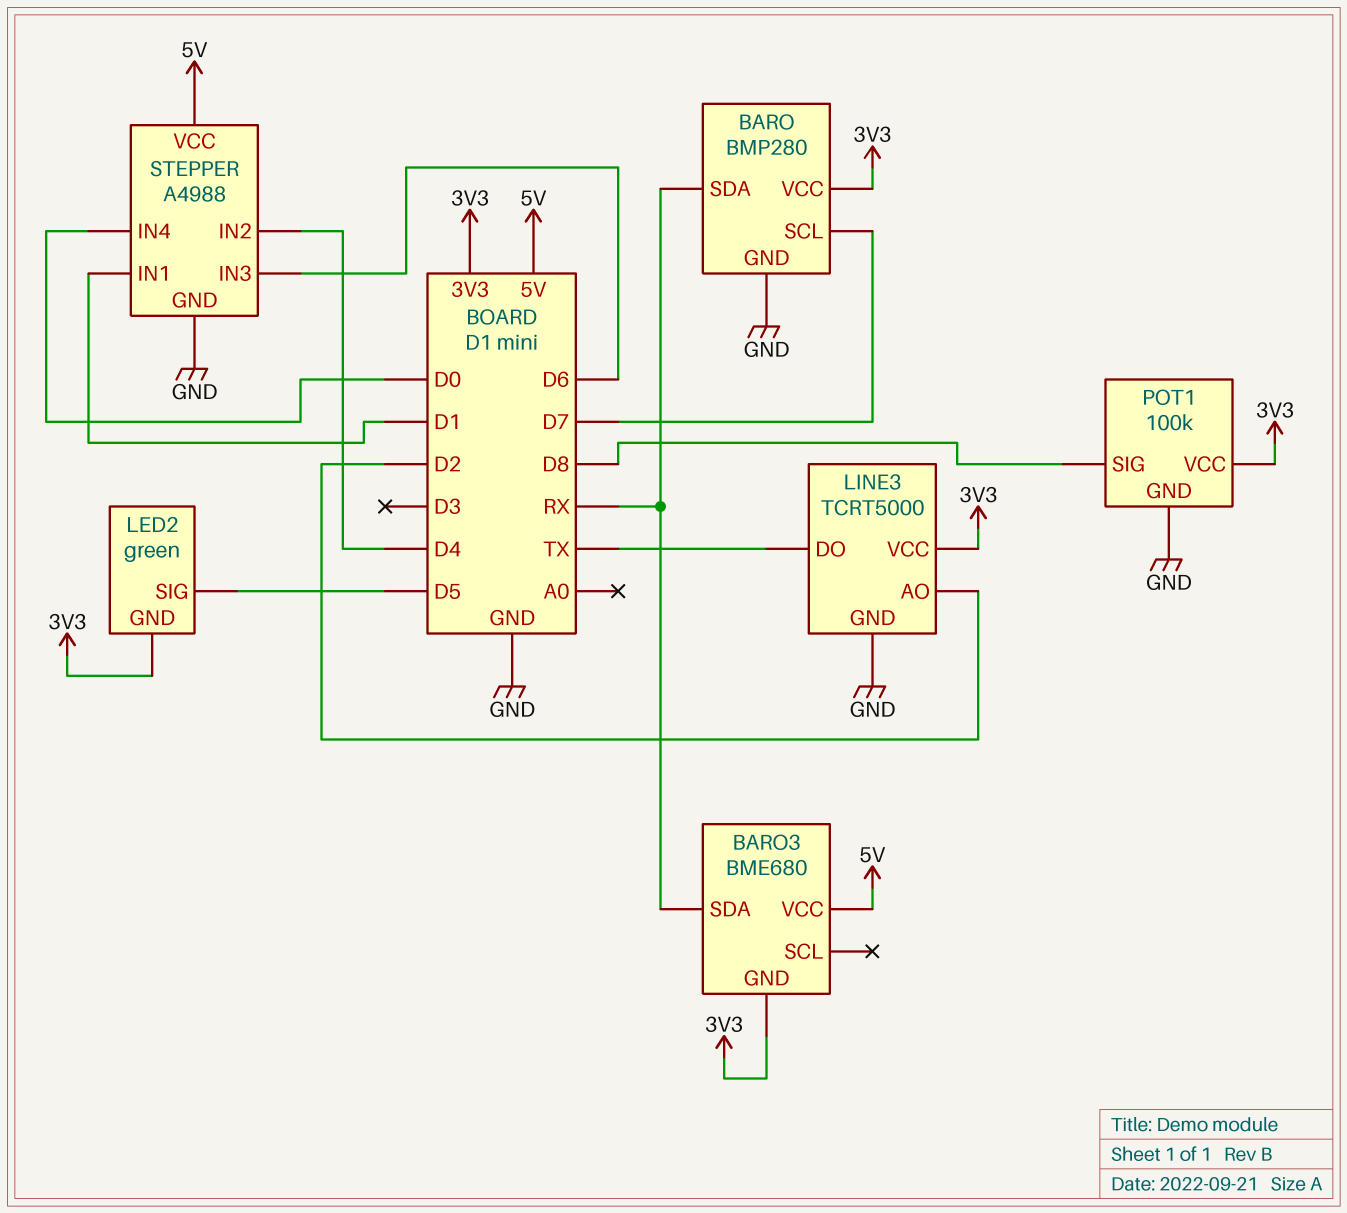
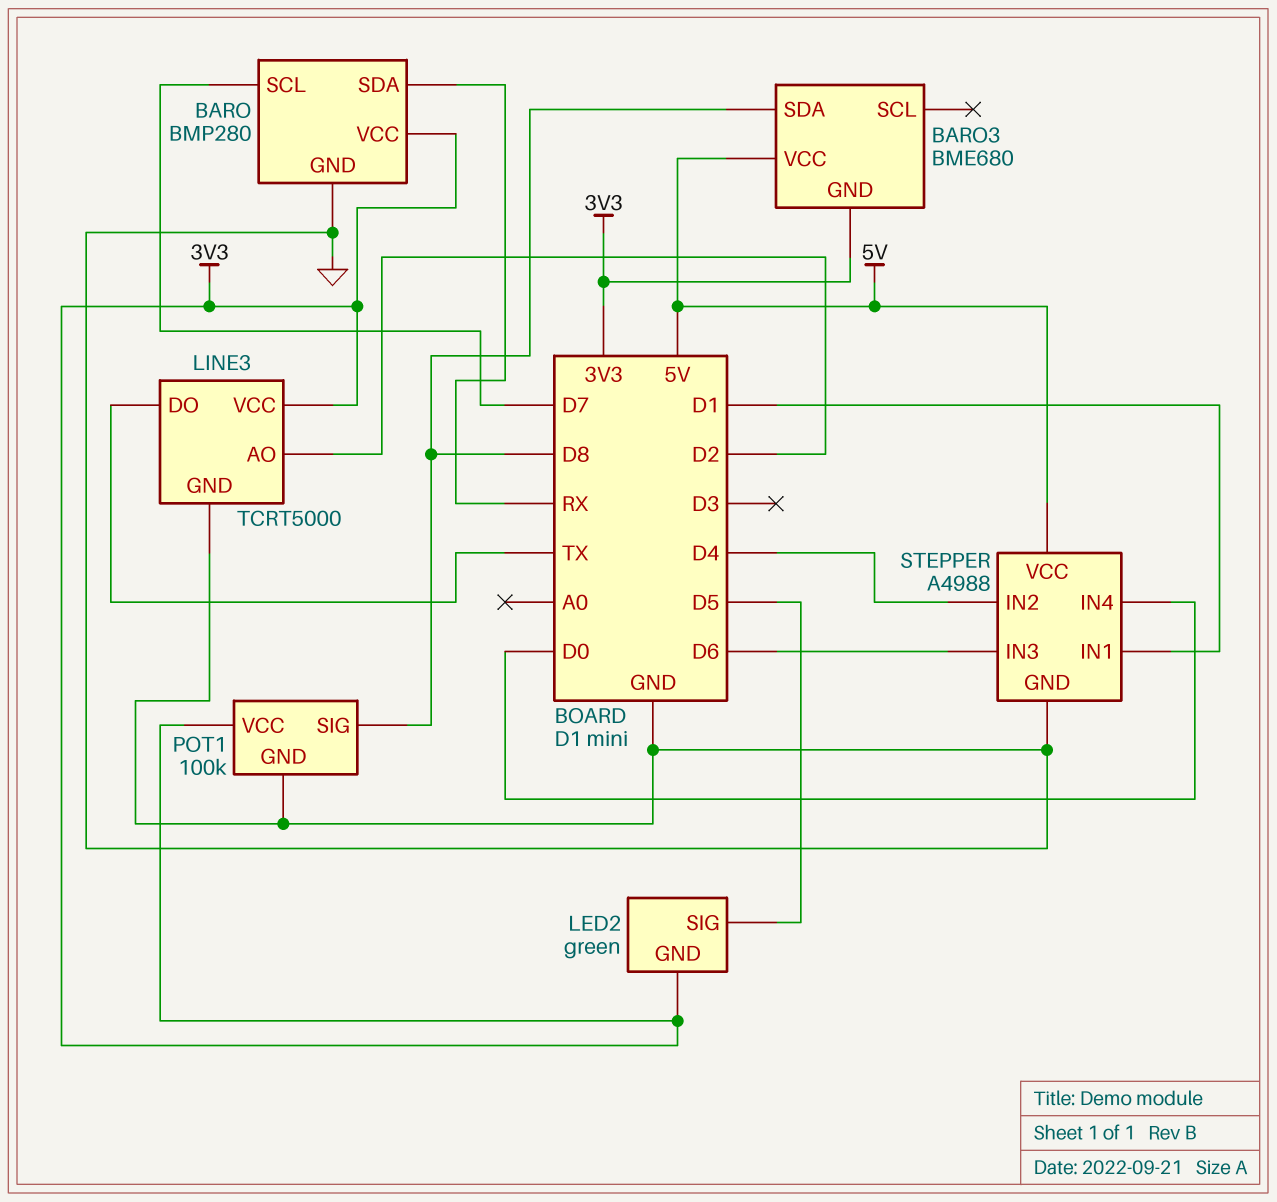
BARO3 pin SDA: RX -> D8

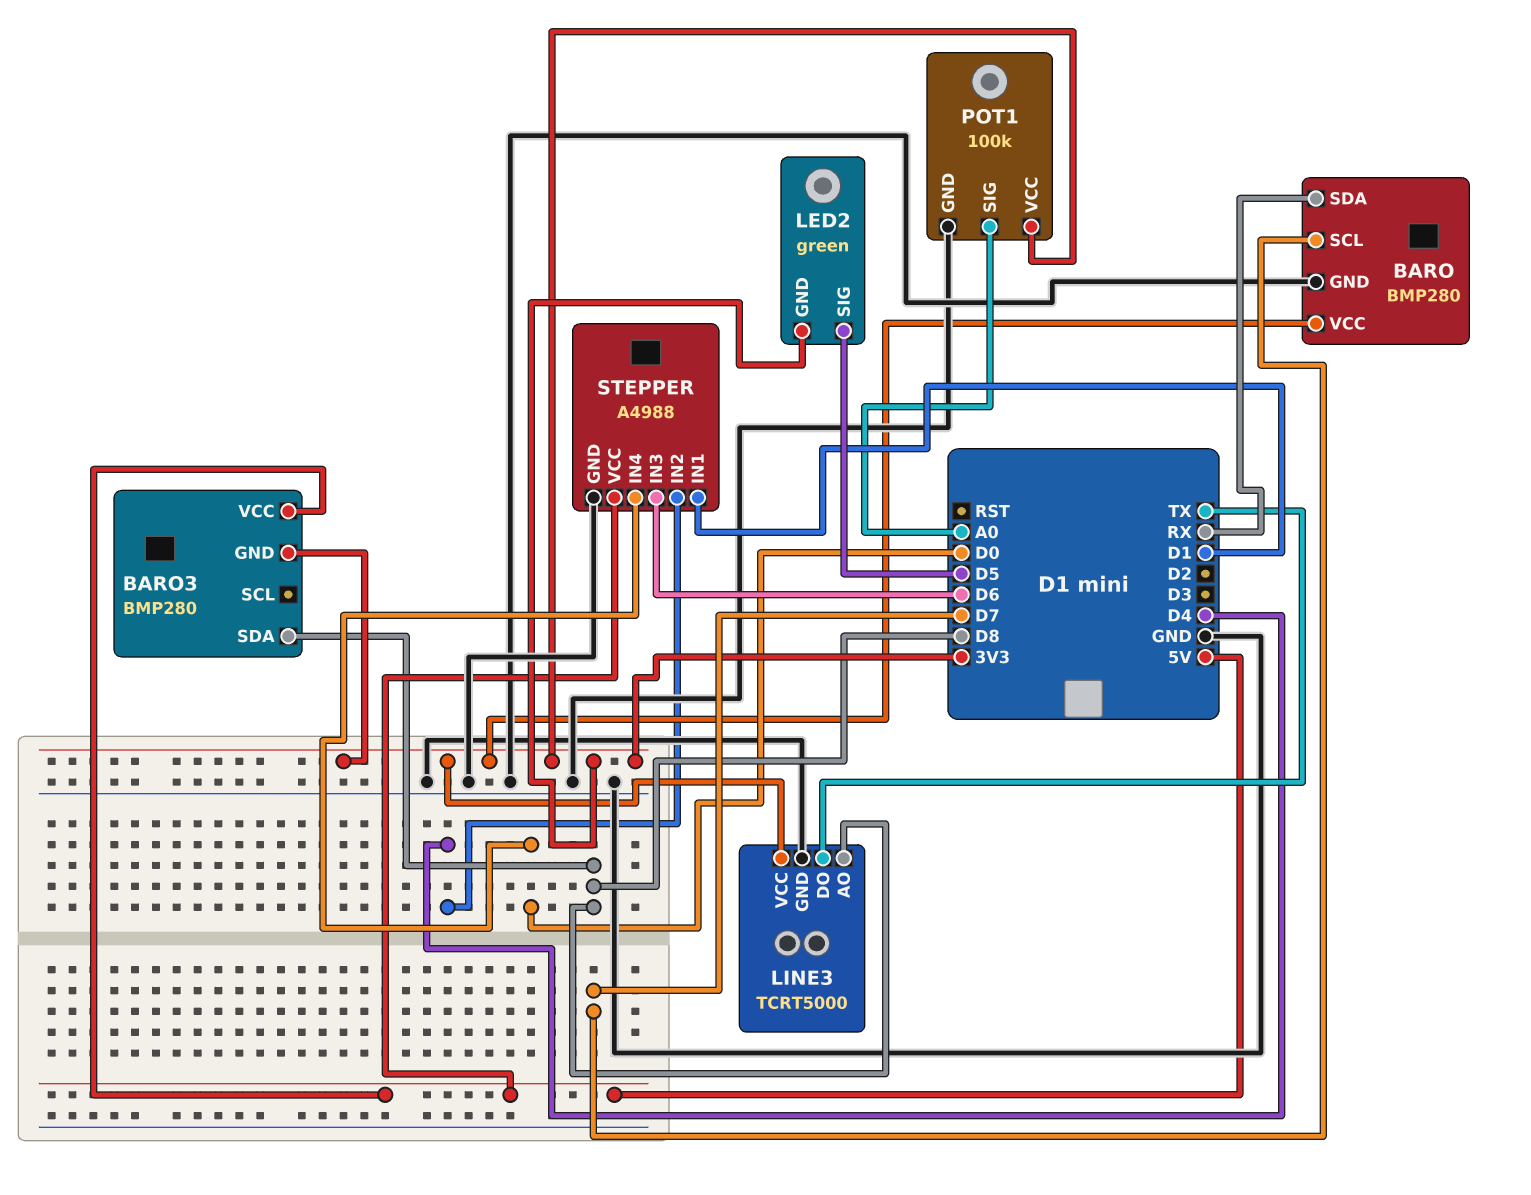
BARO3: BME680 -> BMP280
LINE3 pin AO: D2 -> D8
POT1 pin SIG: D8 -> A0

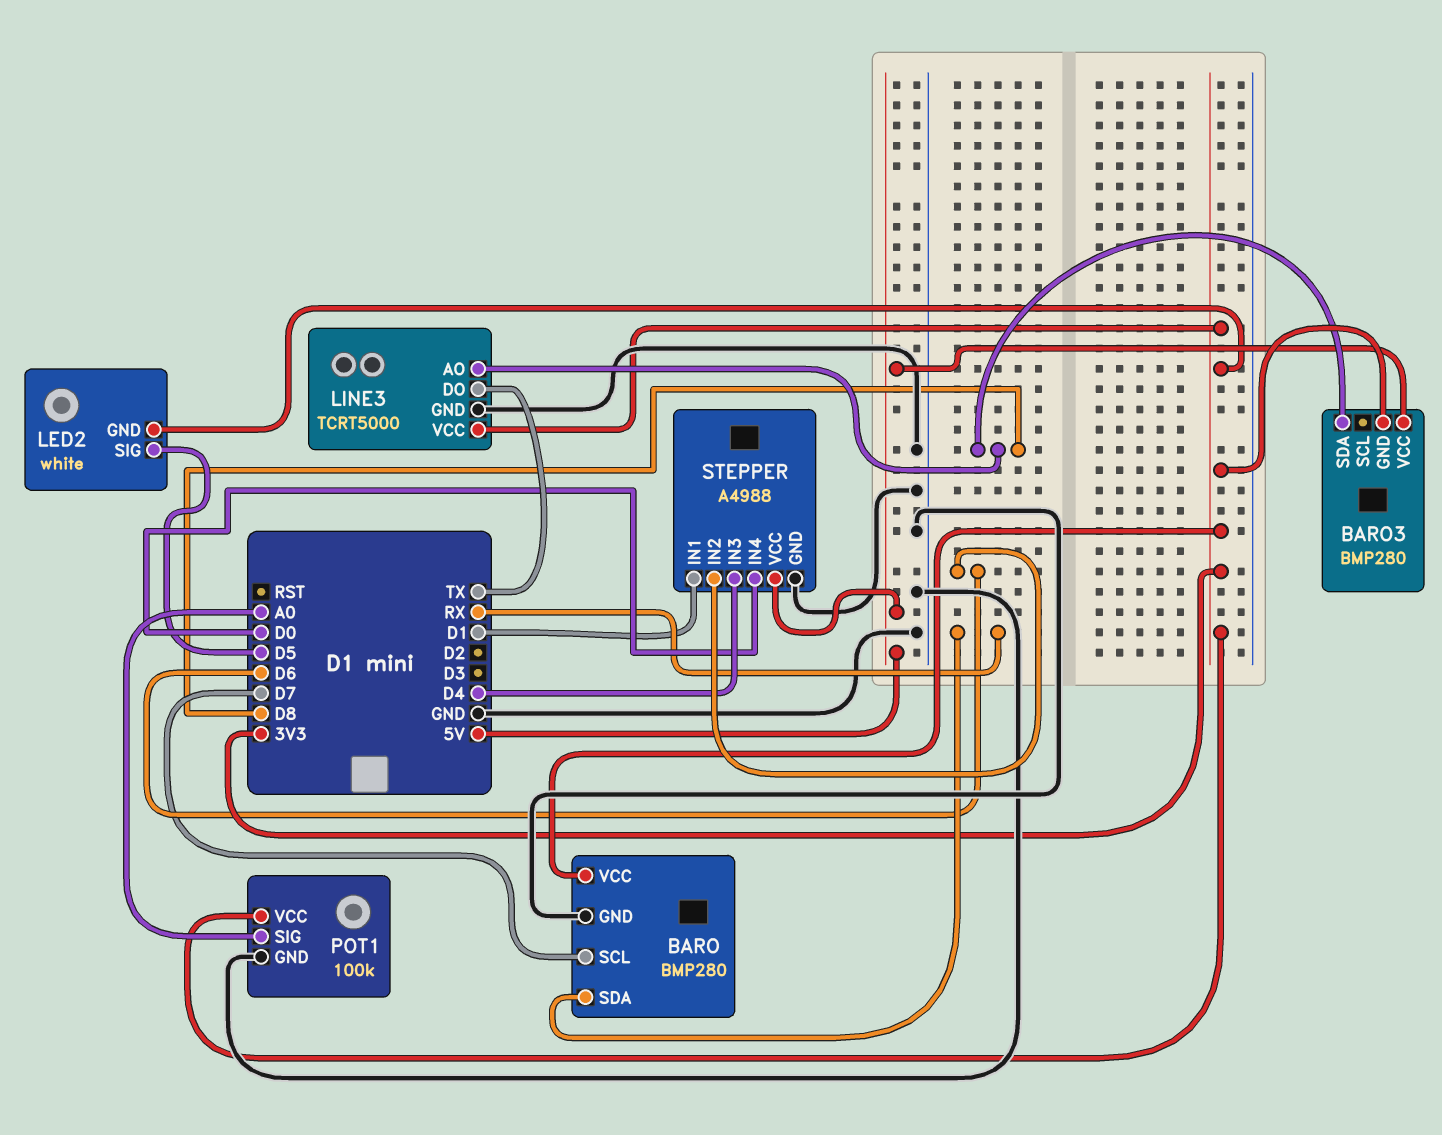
LED2: green -> white
STEPPER pin IN2: D4 -> D6
STEPPER pin IN3: D6 -> D4

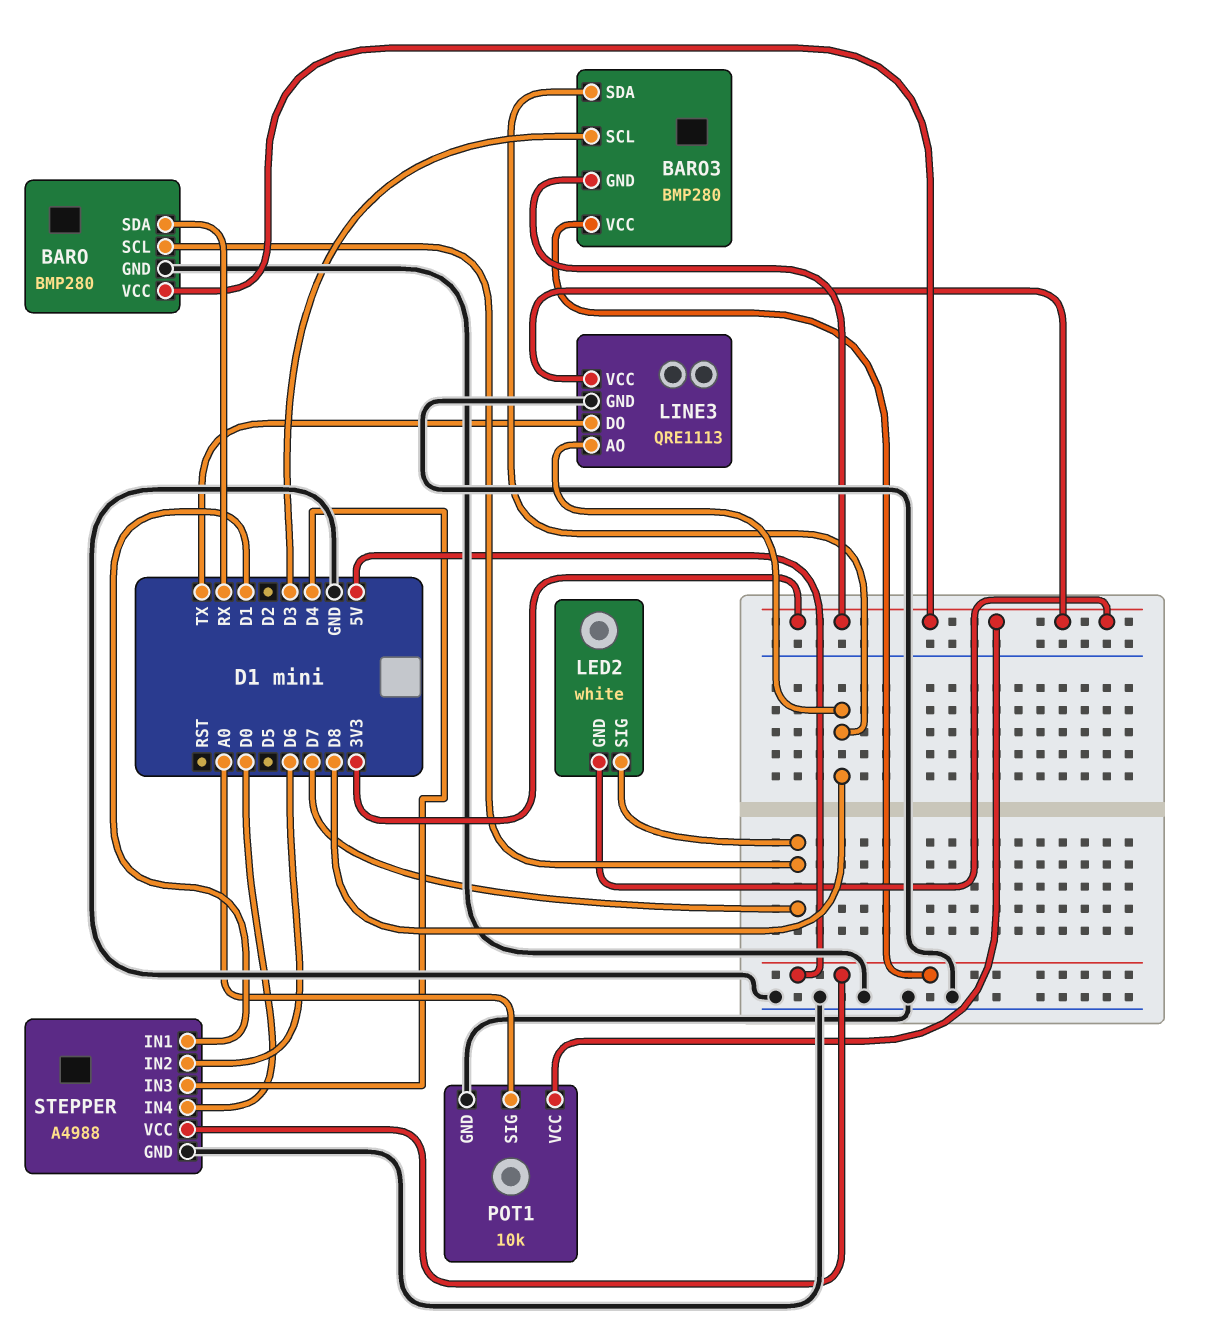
BARO3 pin SCL: none -> D3
LED2 pin SIG: D5 -> D7
LINE3: TCRT5000 -> QRE1113
POT1: 100k -> 10k

